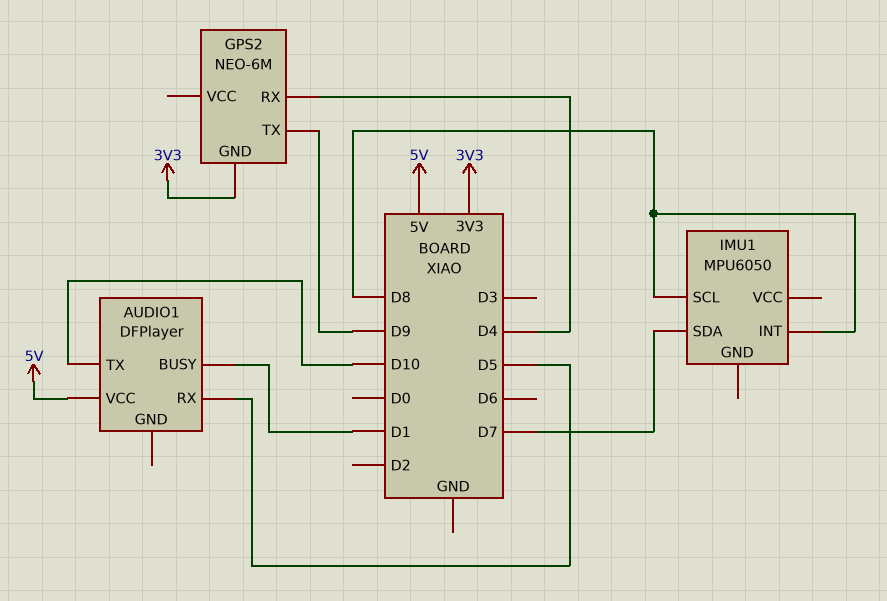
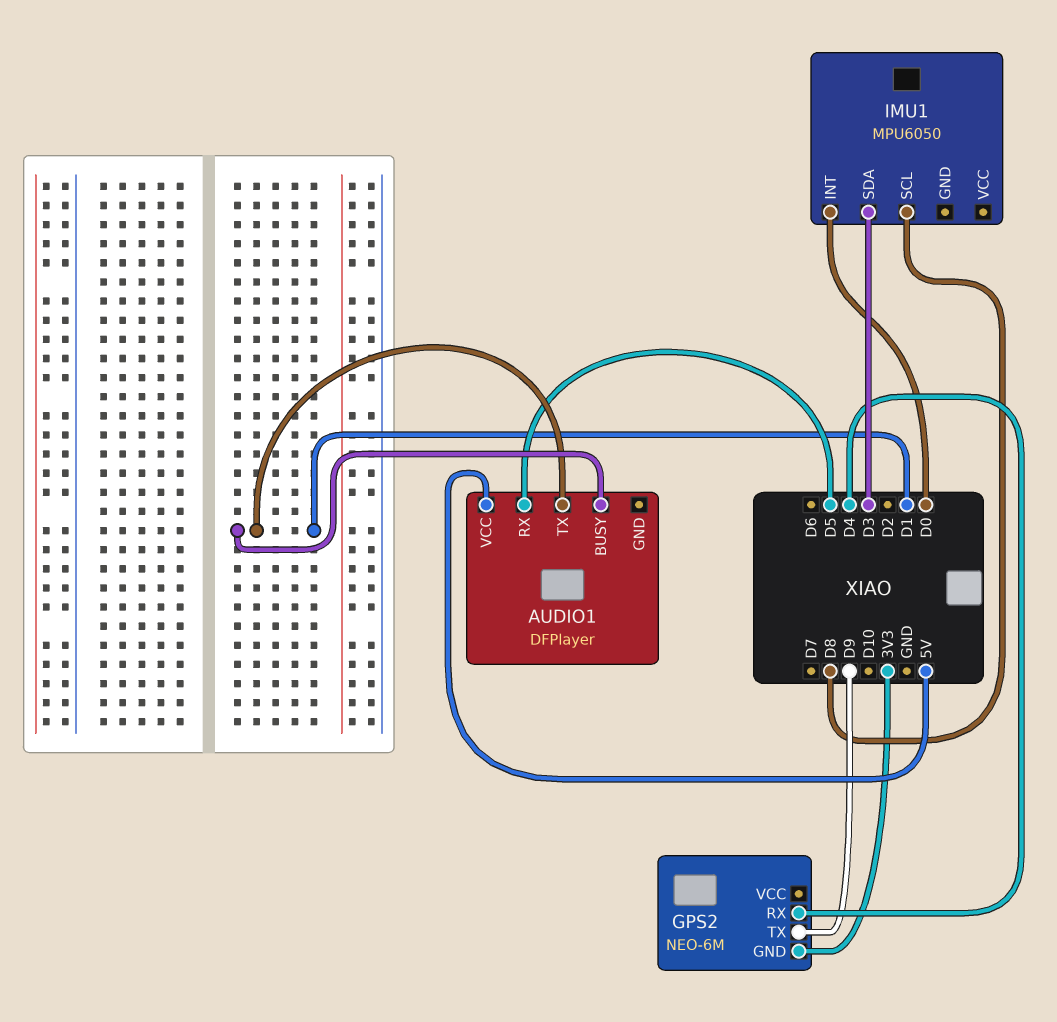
AUDIO1 pin TX: D10 -> D1
IMU1 pin INT: D8 -> D0
IMU1 pin SDA: D7 -> D3

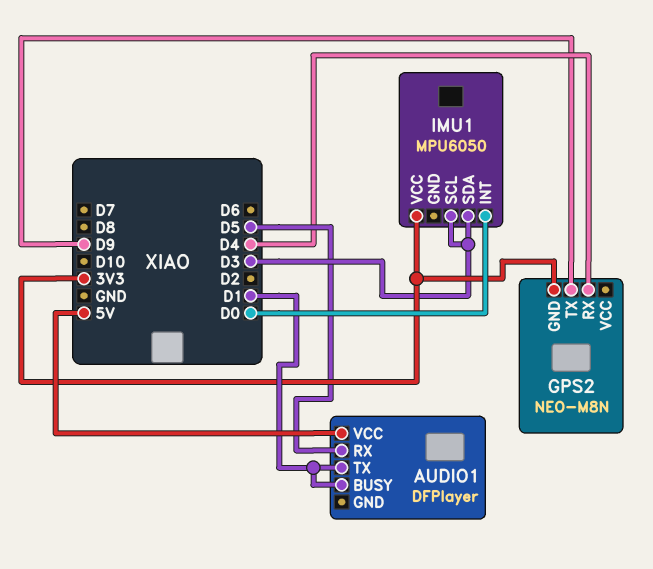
GPS2: NEO-6M -> NEO-M8N
IMU1 pin SCL: D8 -> D3
IMU1 pin VCC: none -> 3V3

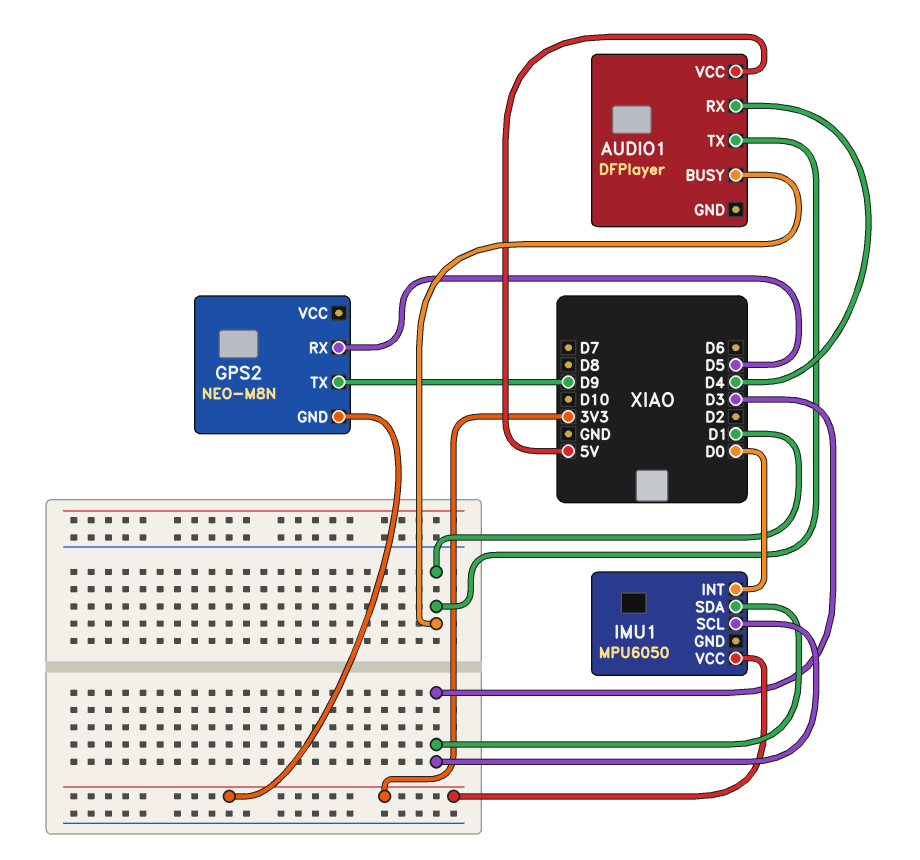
AUDIO1 pin RX: D5 -> D4
GPS2 pin RX: D4 -> D5

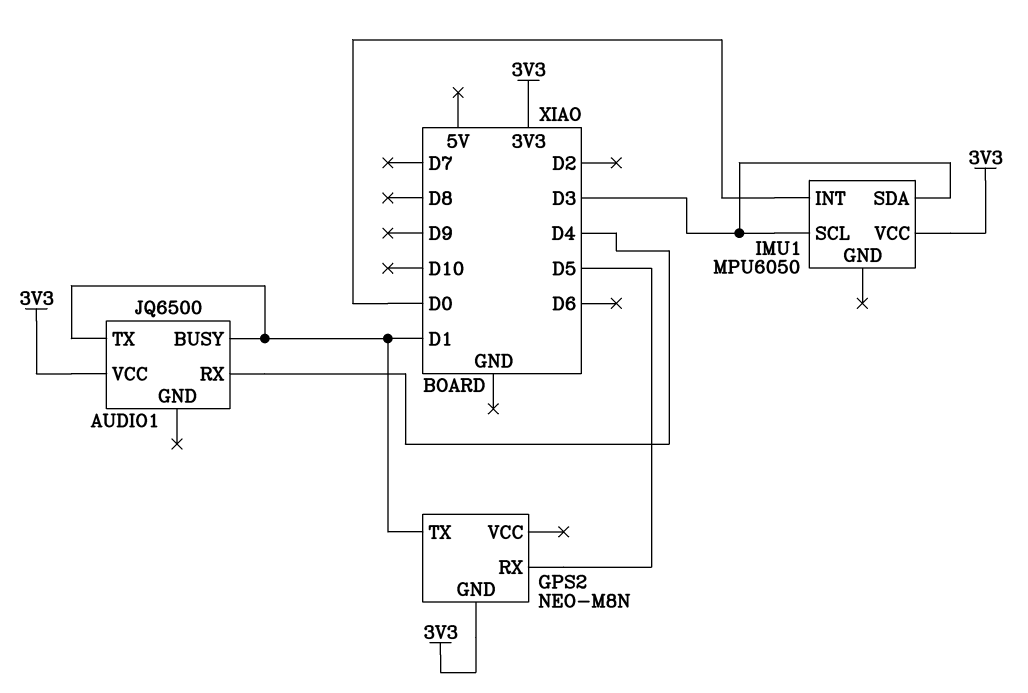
AUDIO1: DFPlayer -> JQ6500
AUDIO1 pin VCC: 5V -> 3V3
GPS2 pin TX: D9 -> D1

